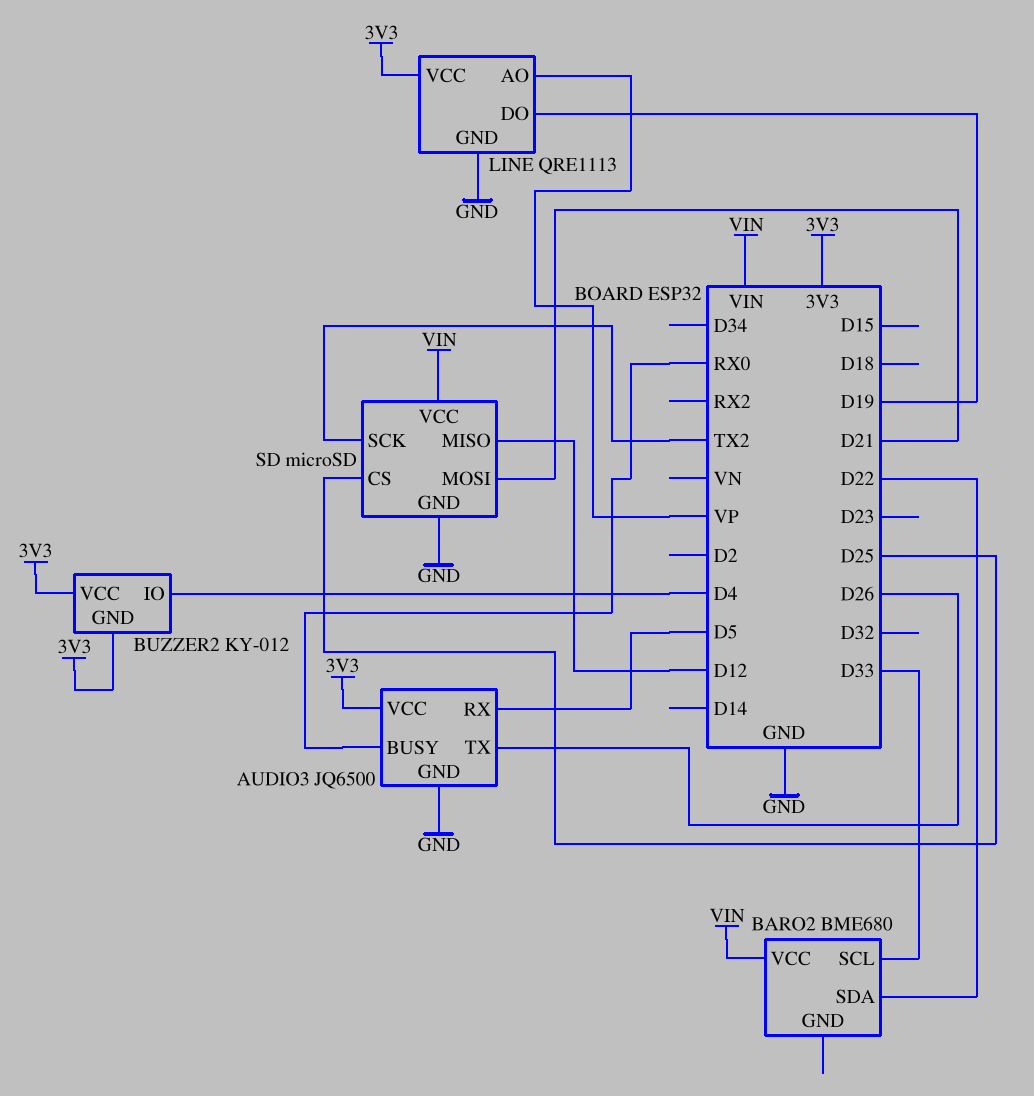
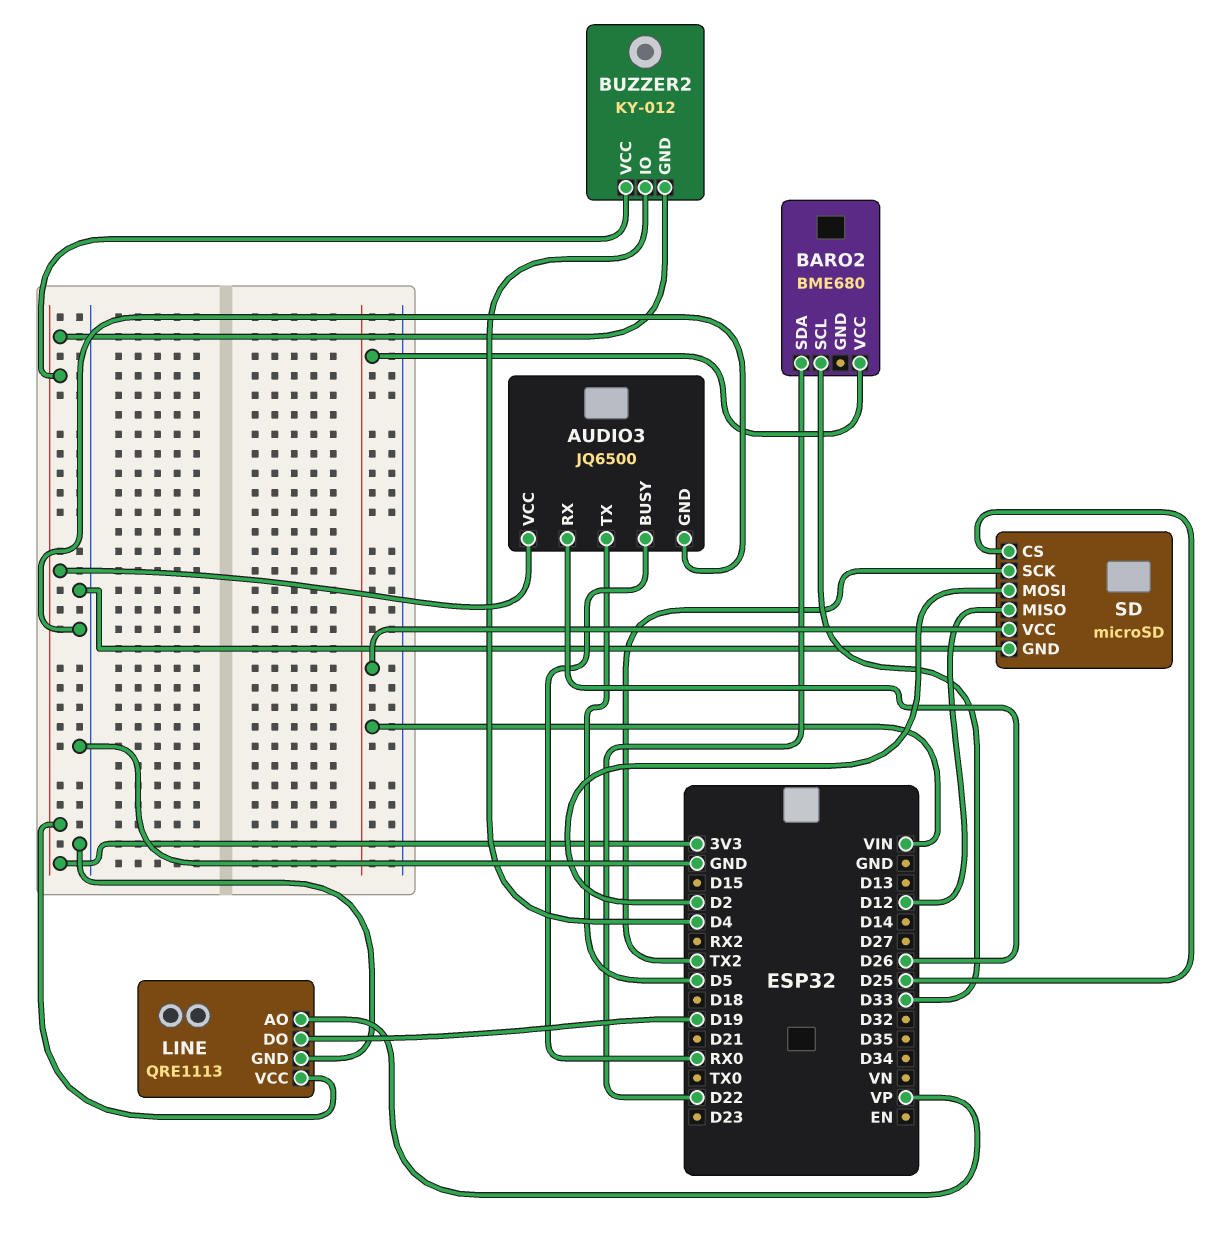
AUDIO3 pin RX: D5 -> D26
AUDIO3 pin TX: D26 -> D5
SD pin MOSI: D21 -> D2

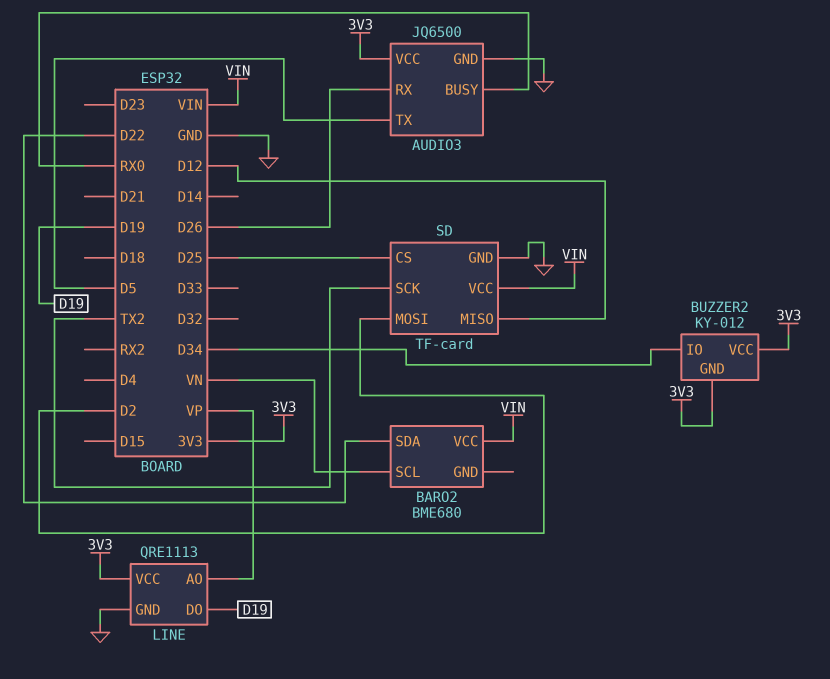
BARO2 pin SCL: D33 -> VN
BUZZER2 pin IO: D4 -> D34
SD: microSD -> TF-card

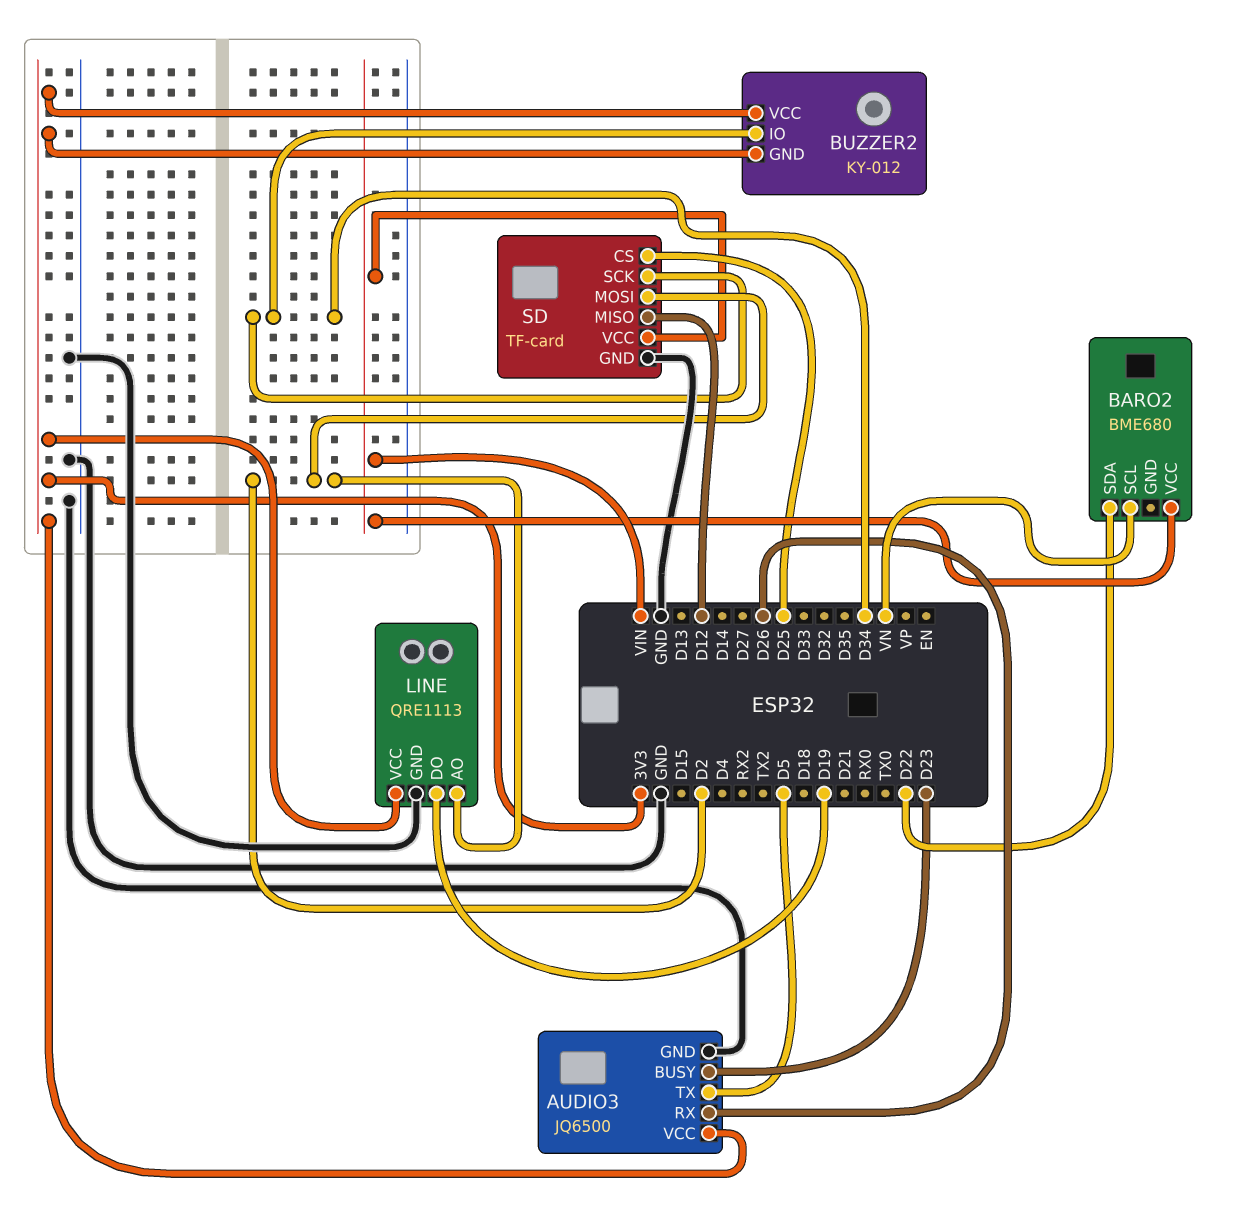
AUDIO3 pin BUSY: RX0 -> D23
LINE pin AO: VP -> D2
SD pin SCK: TX2 -> D34

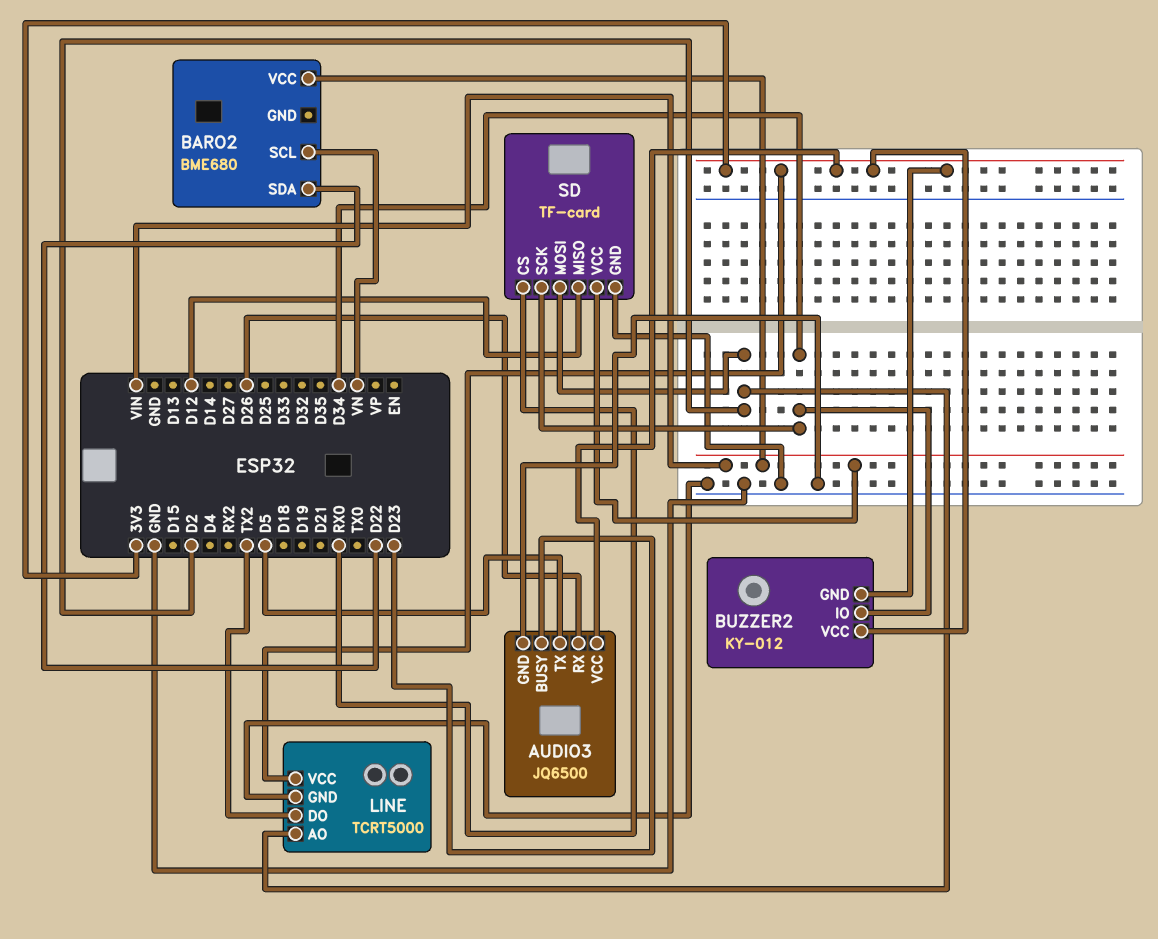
LINE: QRE1113 -> TCRT5000
LINE pin DO: D19 -> TX2
SD pin CS: D25 -> RX0

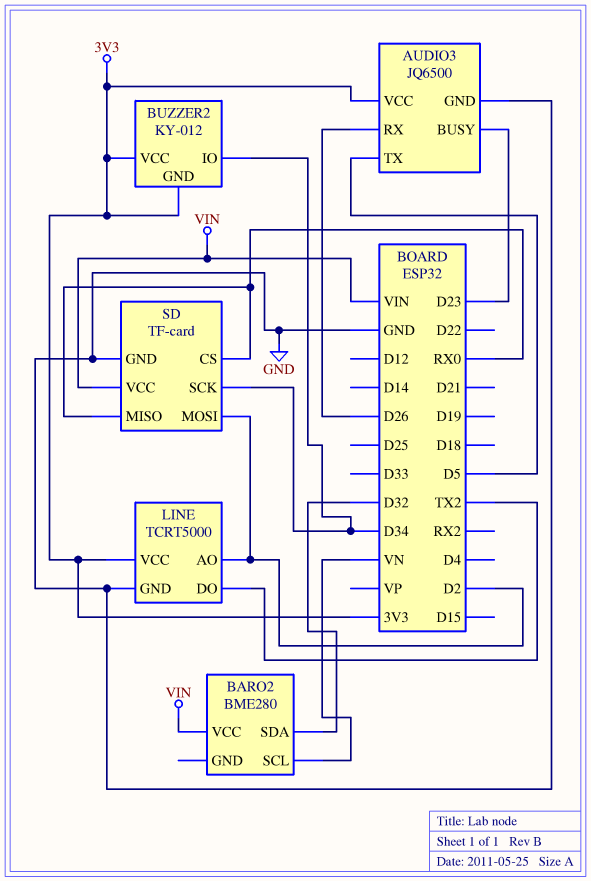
BARO2: BME680 -> BME280
BARO2 pin SDA: D22 -> D32
SD pin MISO: D12 -> RX0

